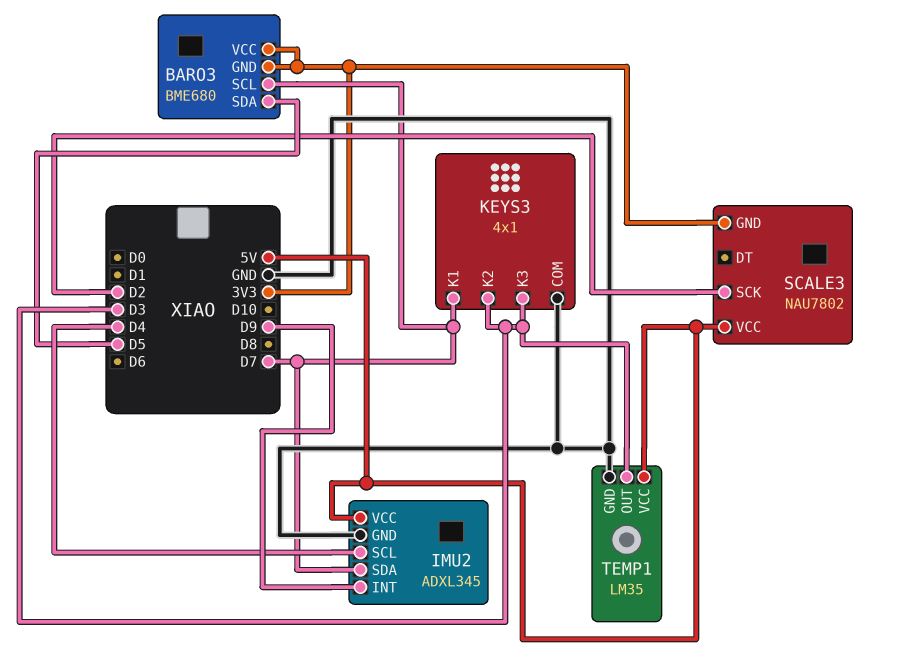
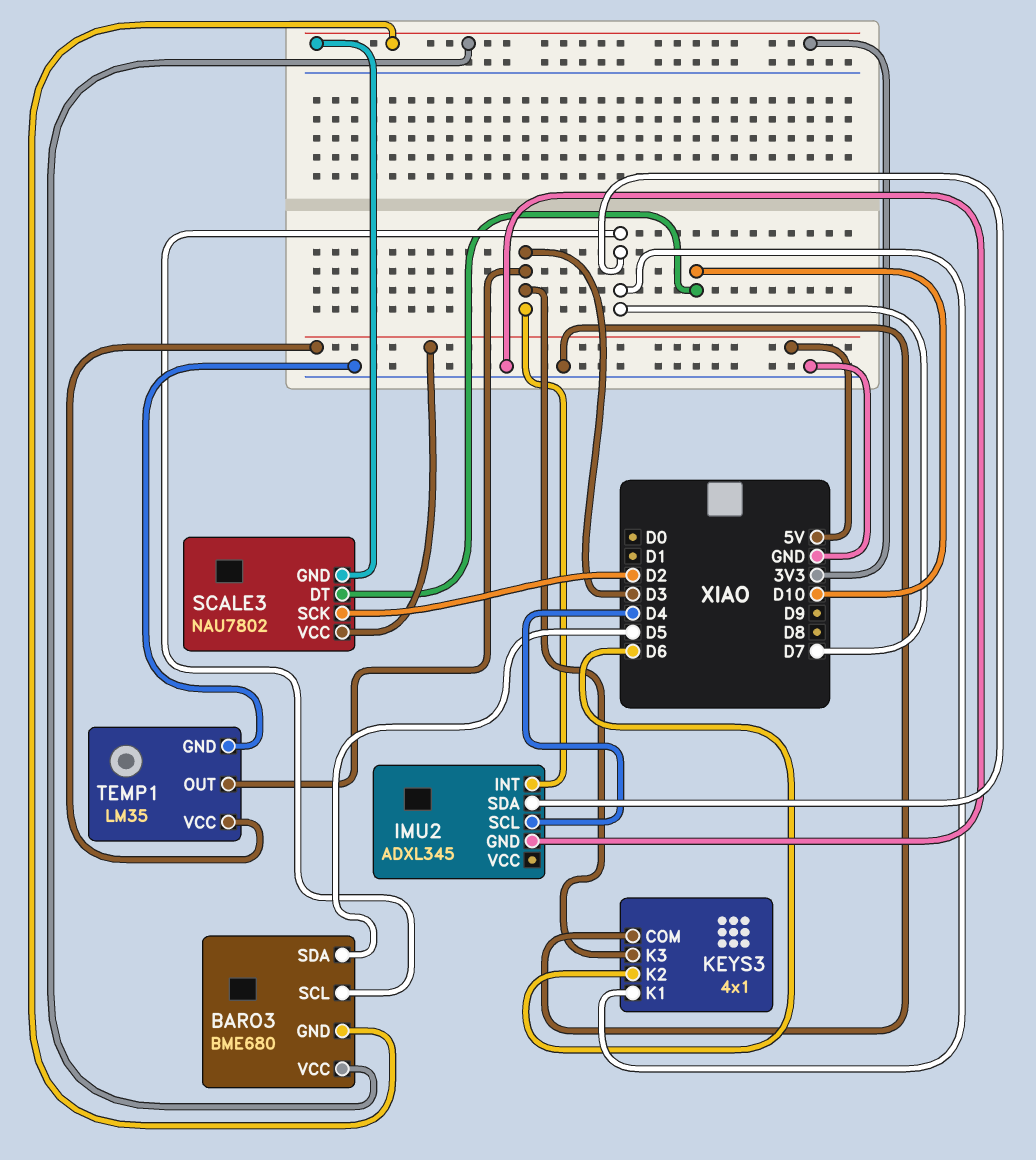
IMU2 pin INT: D9 -> D3
IMU2 pin VCC: 5V -> none
KEYS3 pin K2: D3 -> D6
SCALE3 pin DT: none -> D10

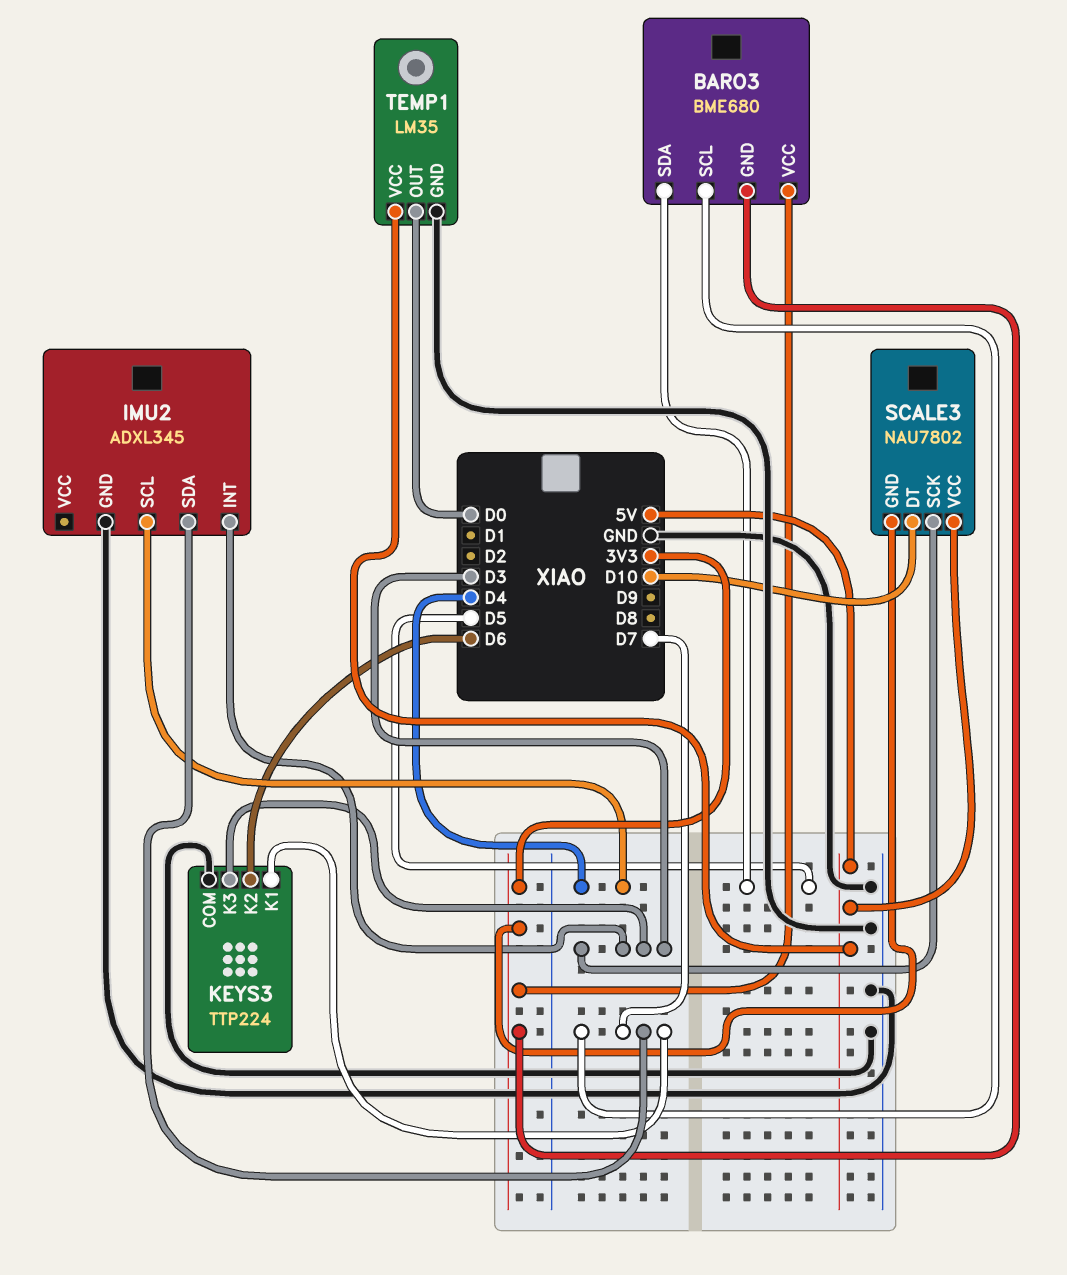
KEYS3: 4x1 -> TTP224
SCALE3 pin SCK: D2 -> D3
TEMP1 pin OUT: D3 -> D0

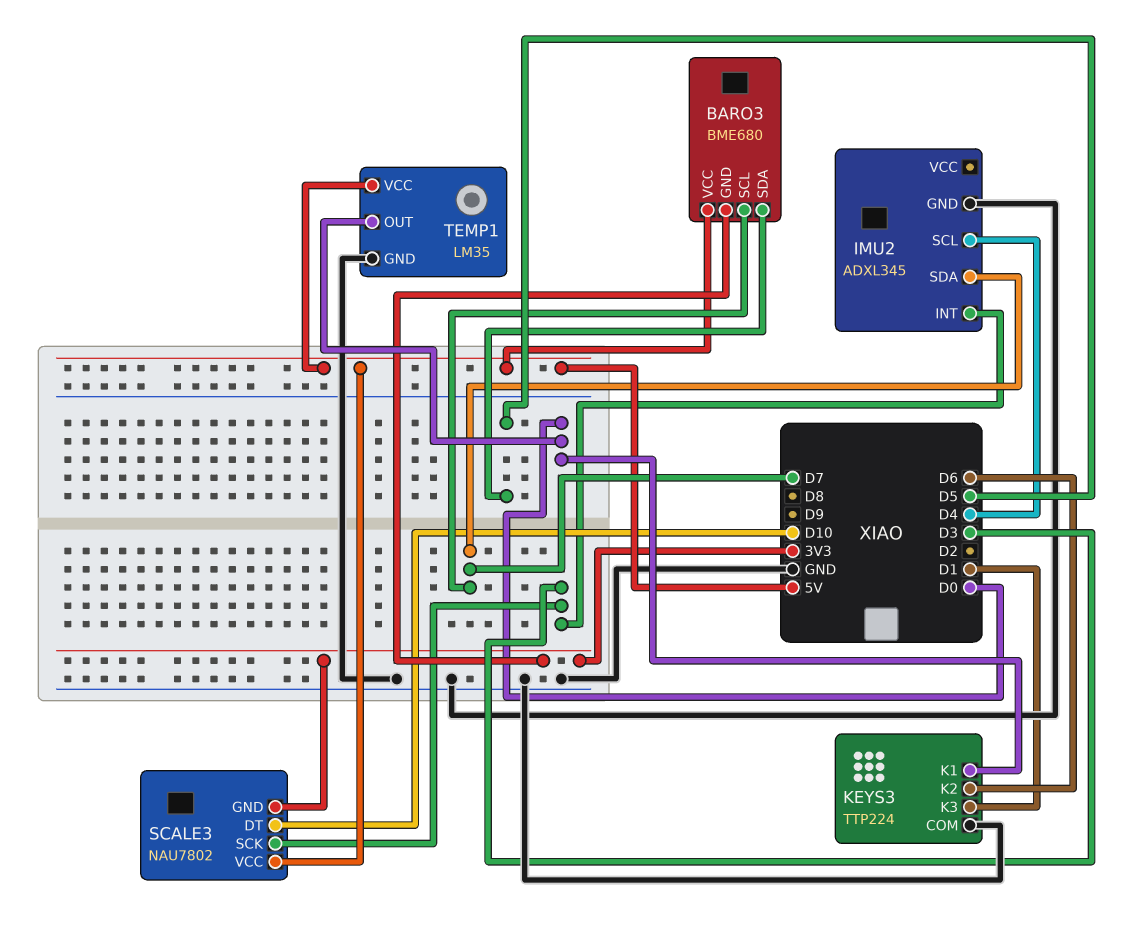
BARO3 pin VCC: 3V3 -> 5V
KEYS3 pin K1: D7 -> D0
KEYS3 pin K3: D3 -> D1

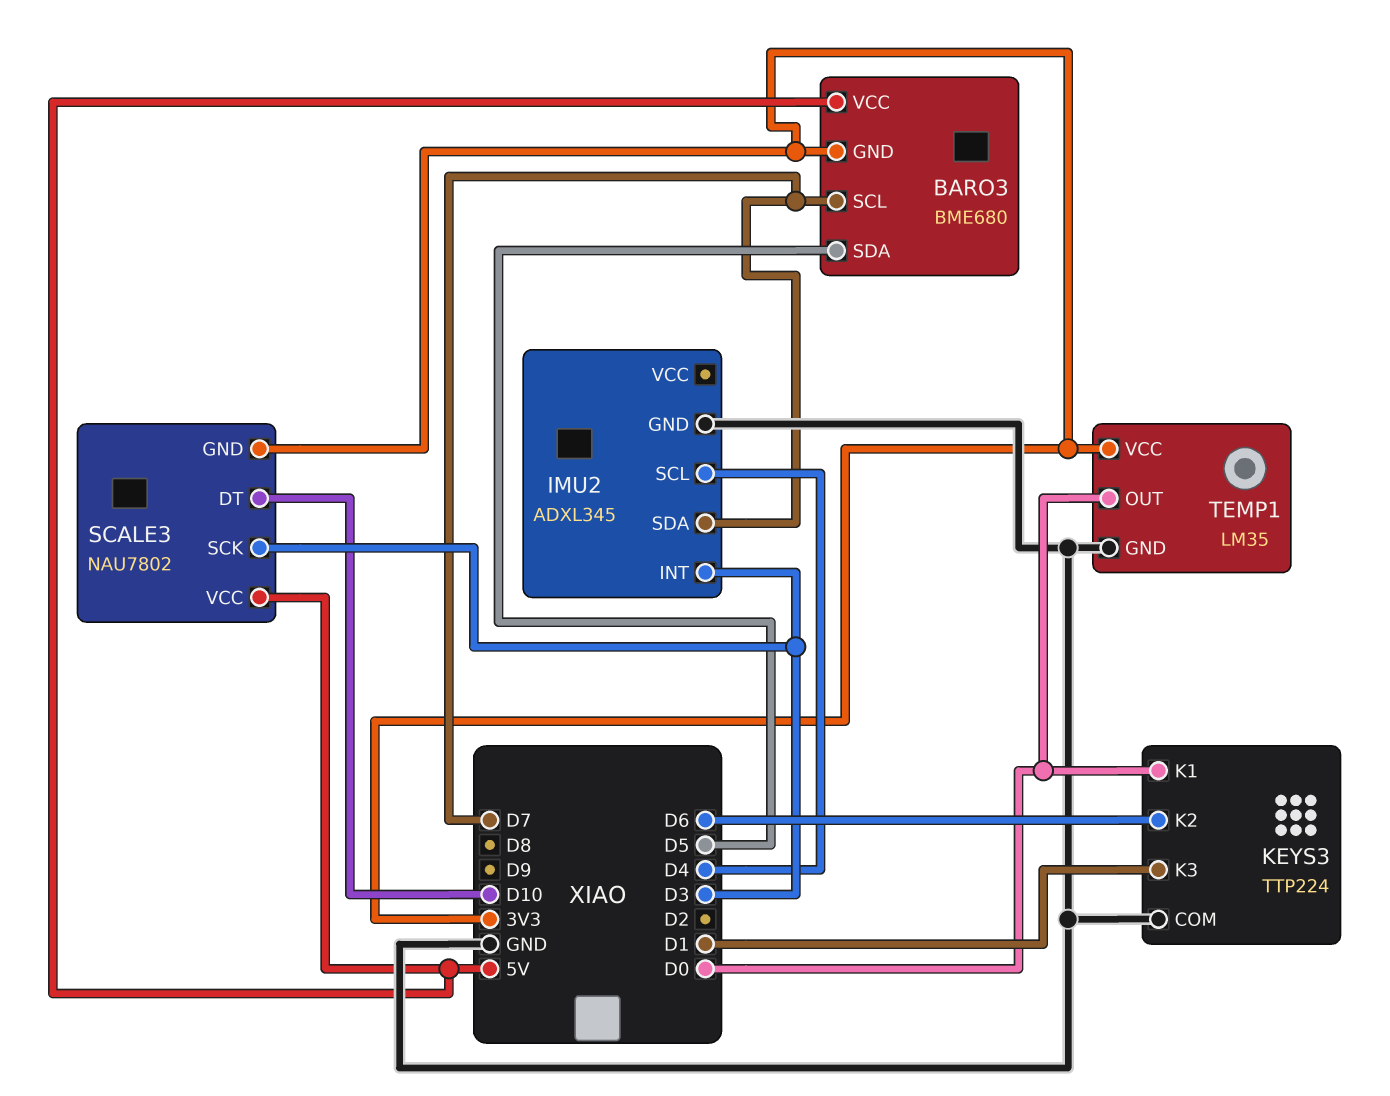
TEMP1 pin VCC: 5V -> 3V3

